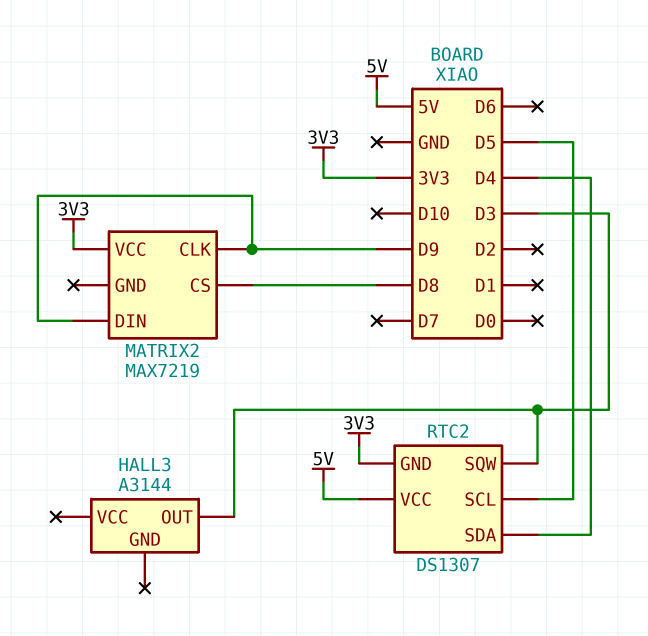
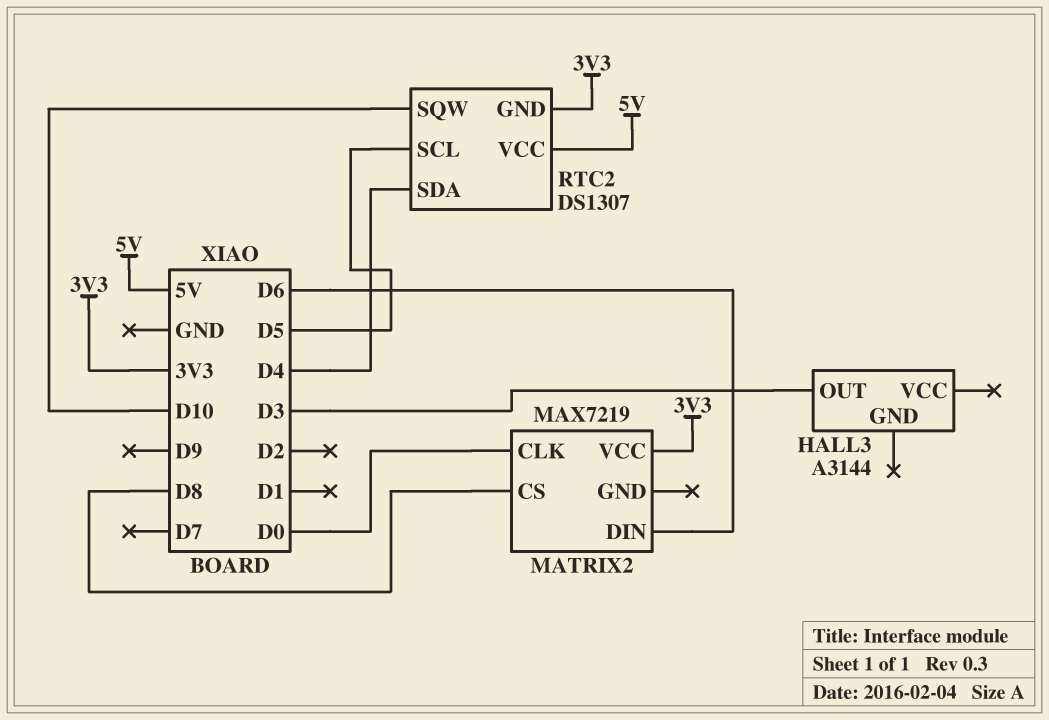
MATRIX2 pin CLK: D9 -> D0
MATRIX2 pin DIN: D9 -> D6
RTC2 pin SQW: D3 -> D10

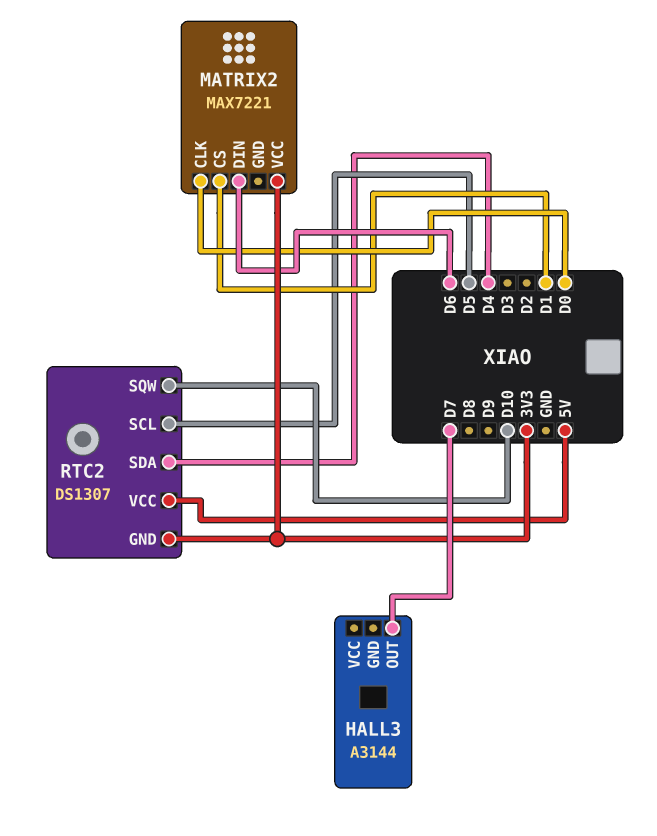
HALL3 pin OUT: D3 -> D7
MATRIX2: MAX7219 -> MAX7221
MATRIX2 pin CS: D8 -> D1

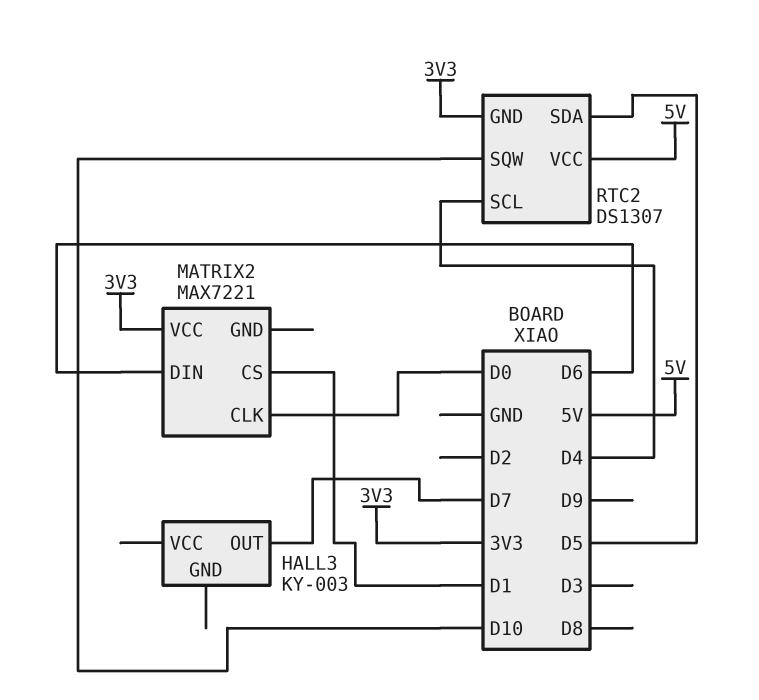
HALL3: A3144 -> KY-003
RTC2 pin SCL: D5 -> D4
RTC2 pin SDA: D4 -> D5

